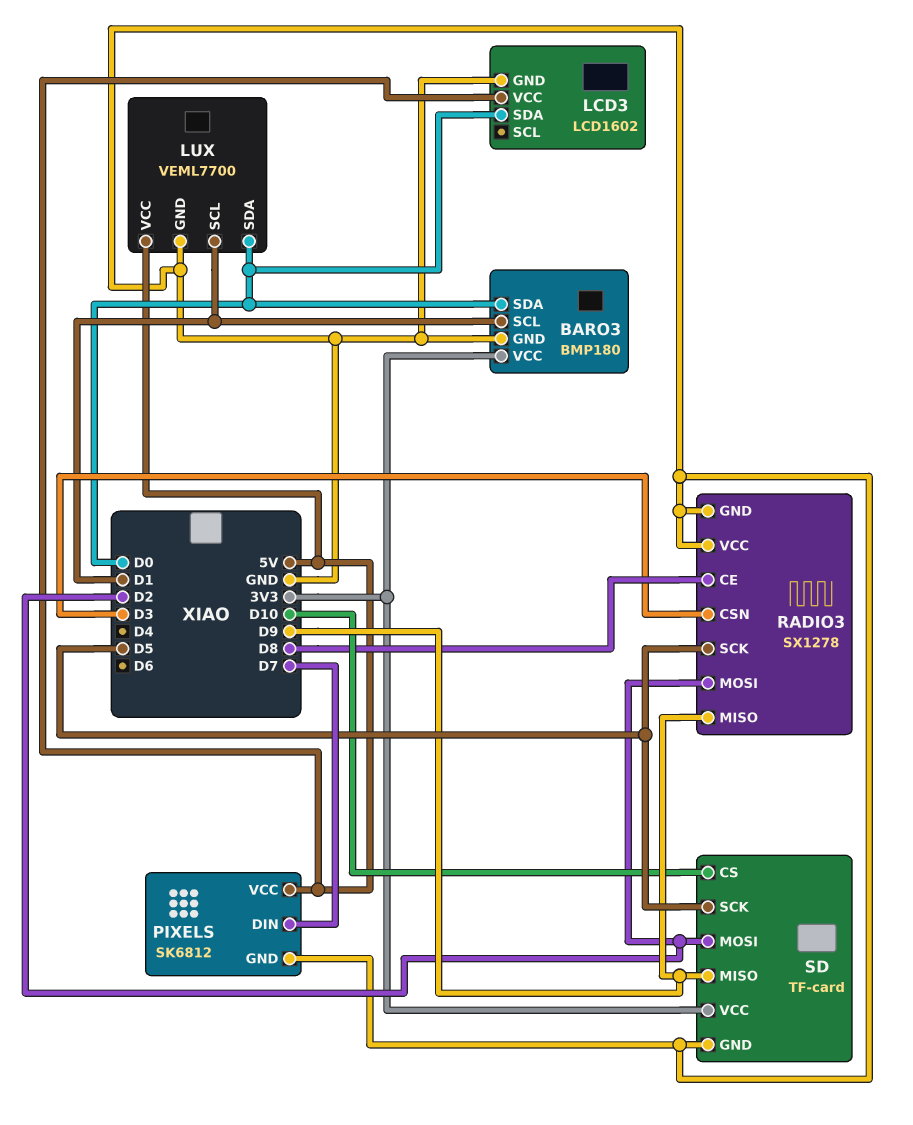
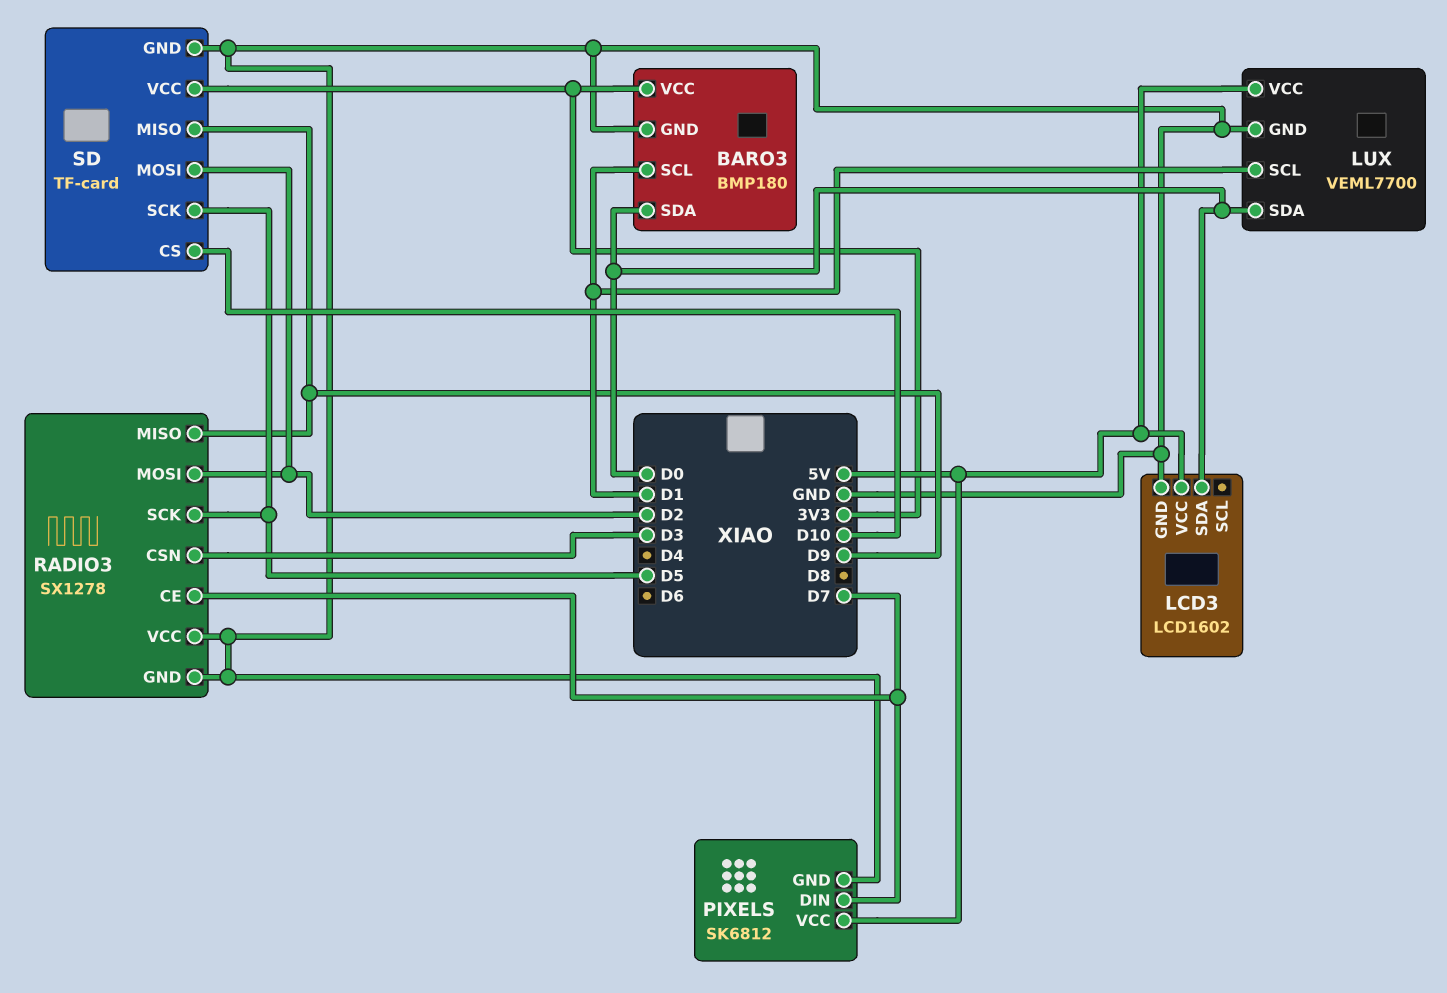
RADIO3 pin CE: D8 -> D7

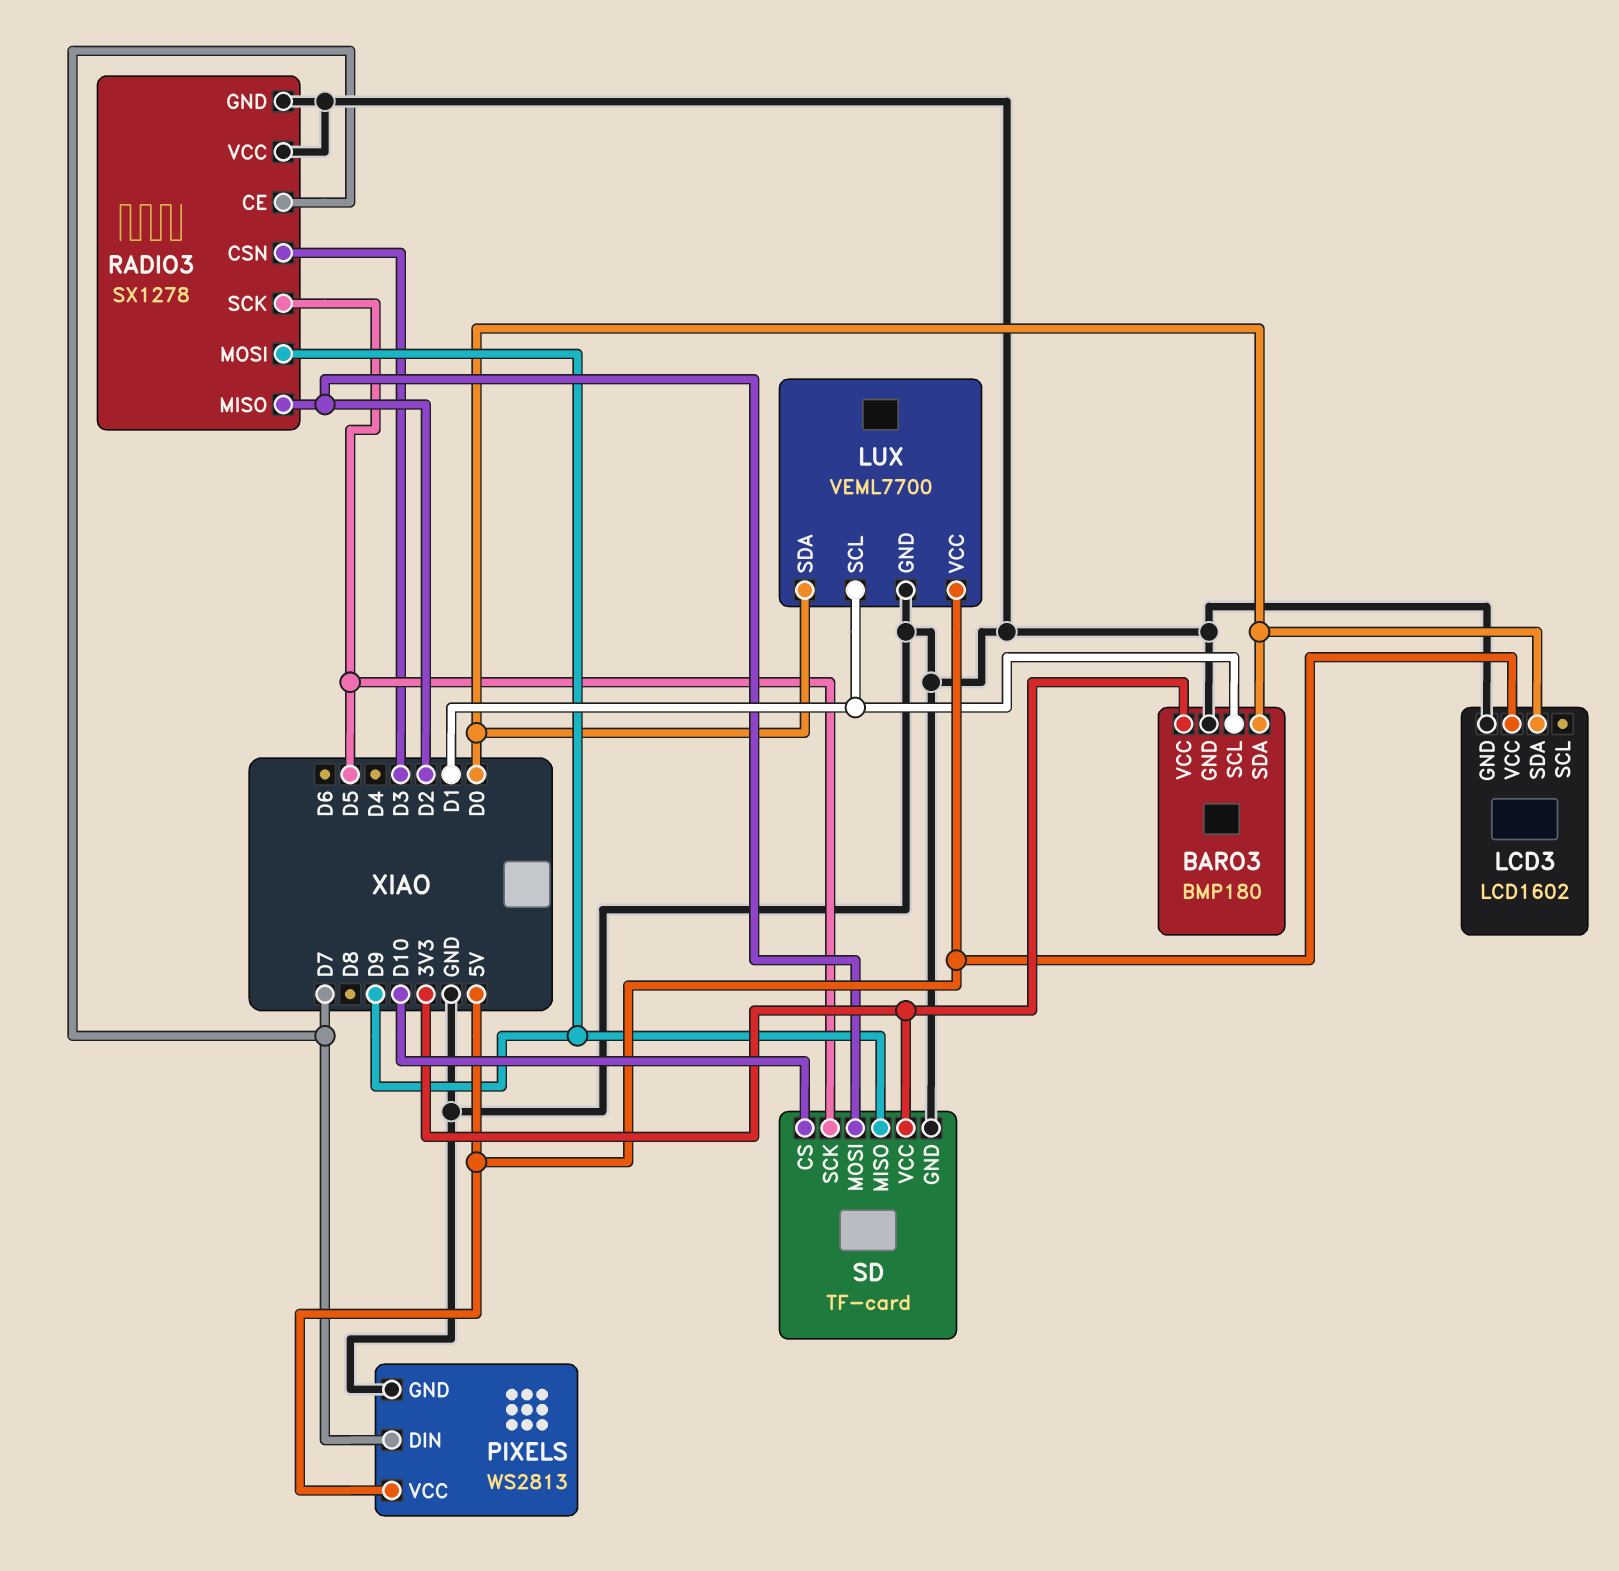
PIXELS: SK6812 -> WS2813
RADIO3 pin MISO: D9 -> D2
RADIO3 pin MOSI: D2 -> D9

